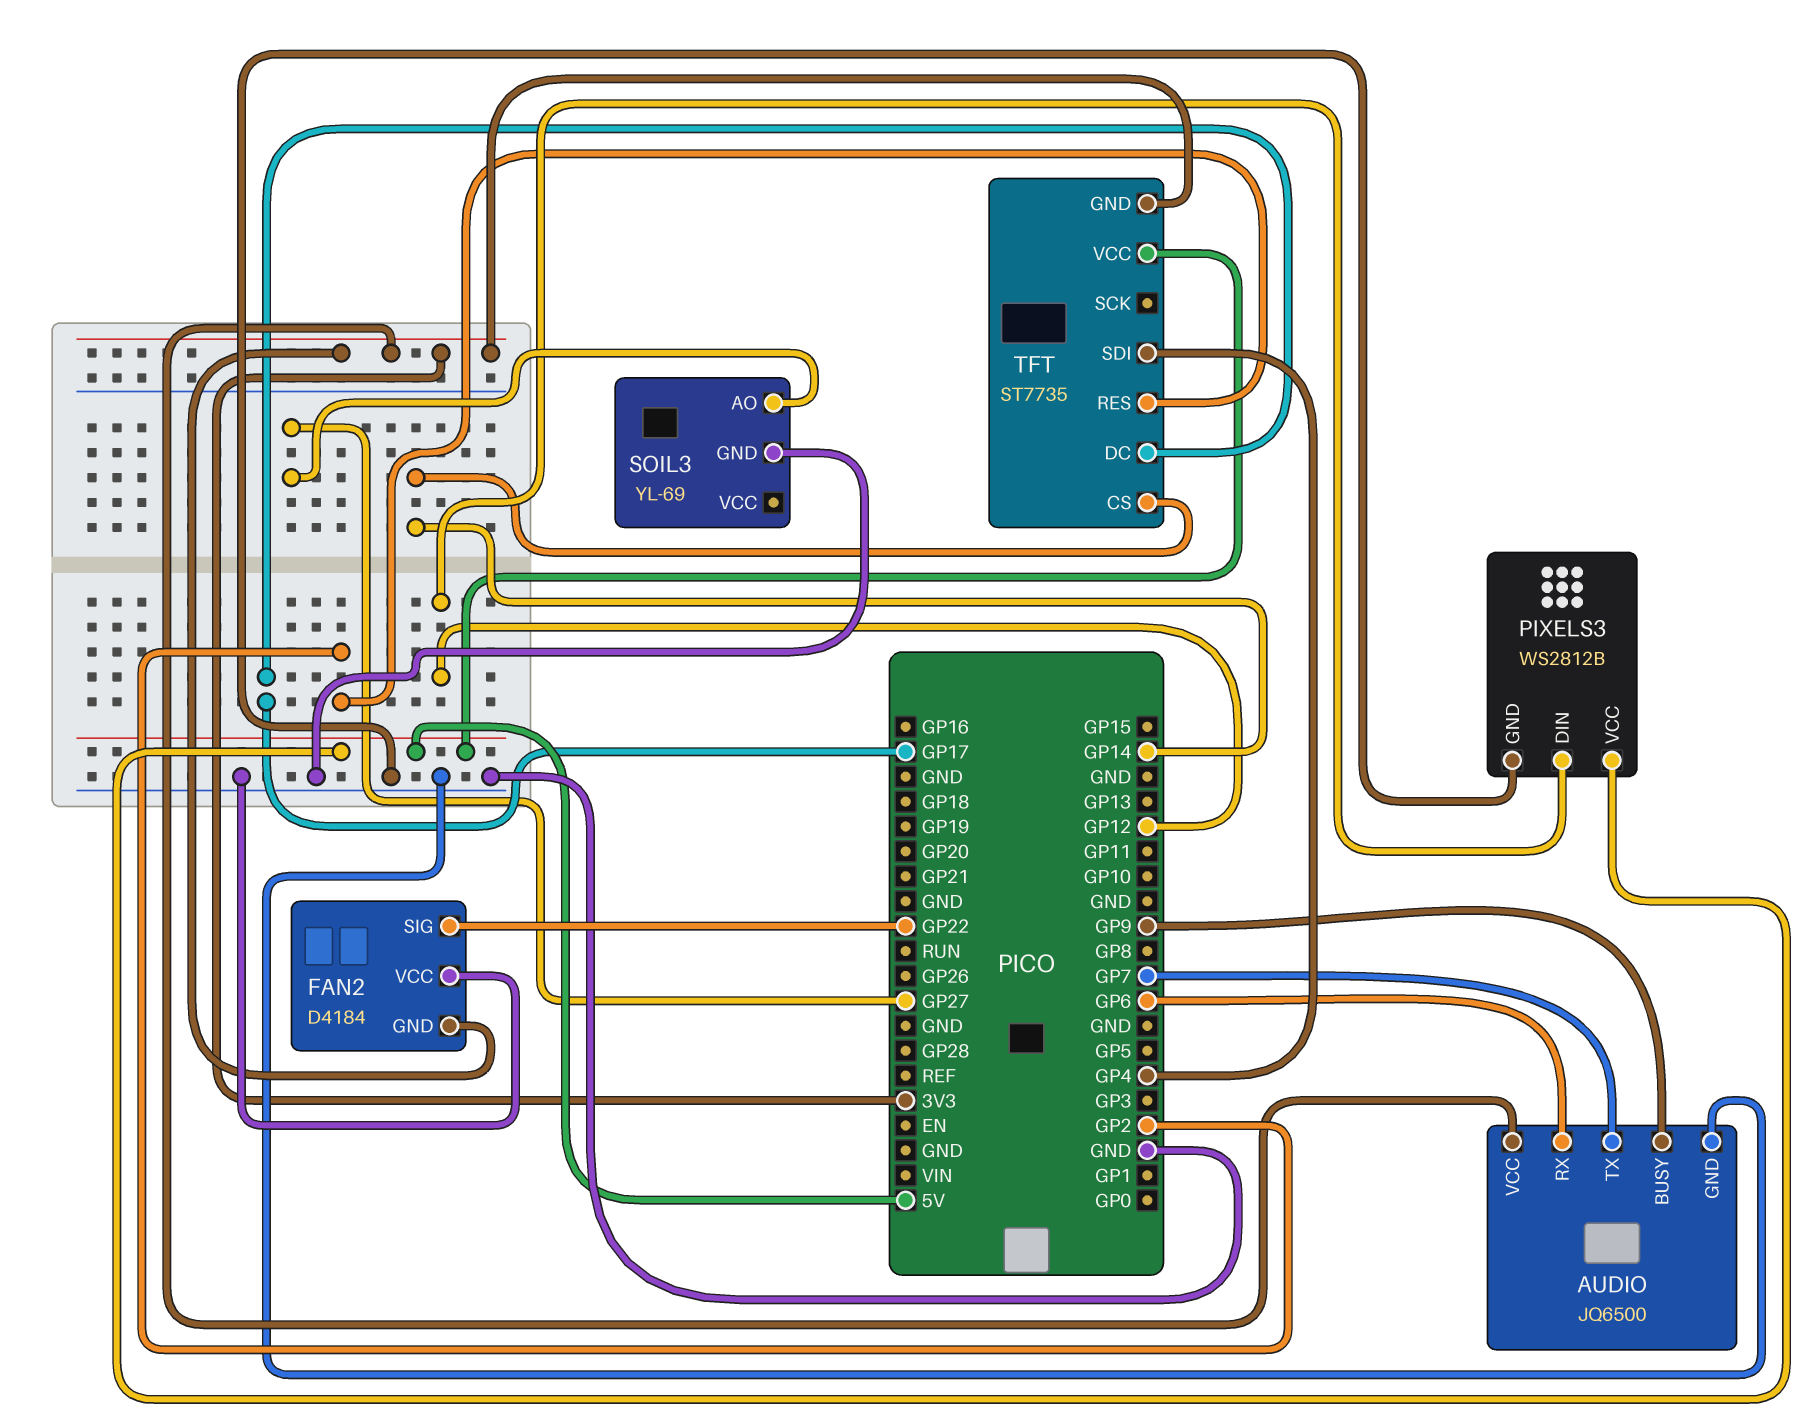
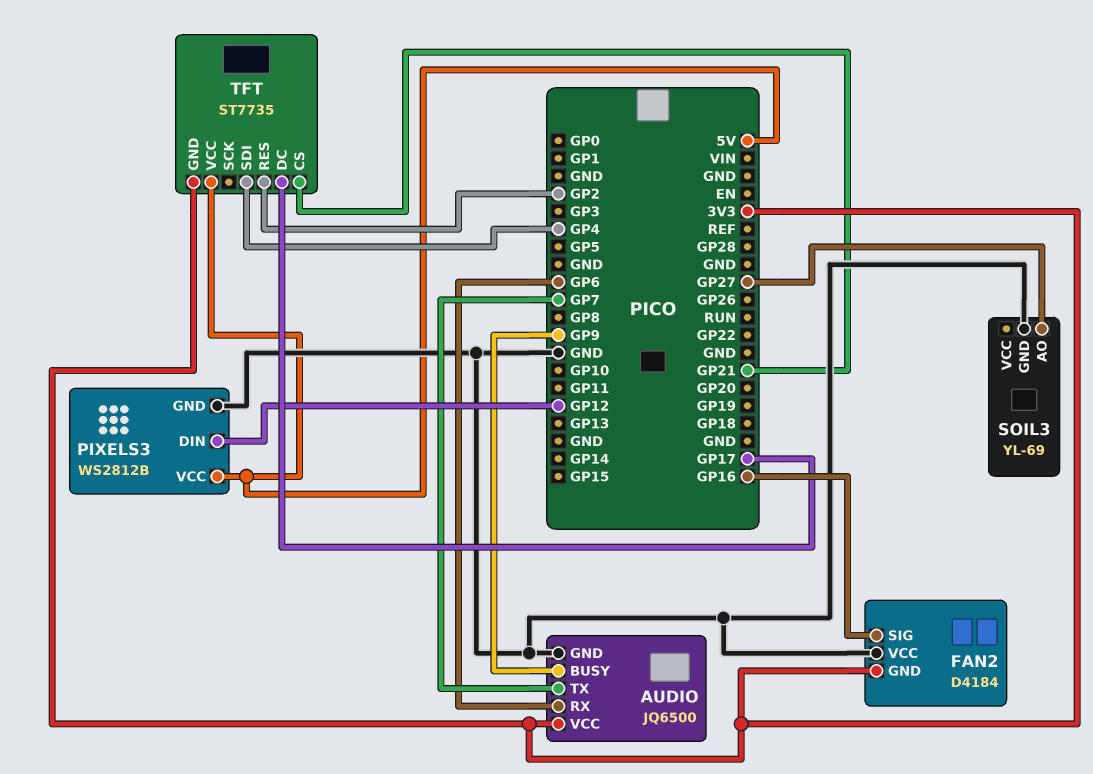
FAN2 pin SIG: GP22 -> GP16
TFT pin CS: GP14 -> GP21

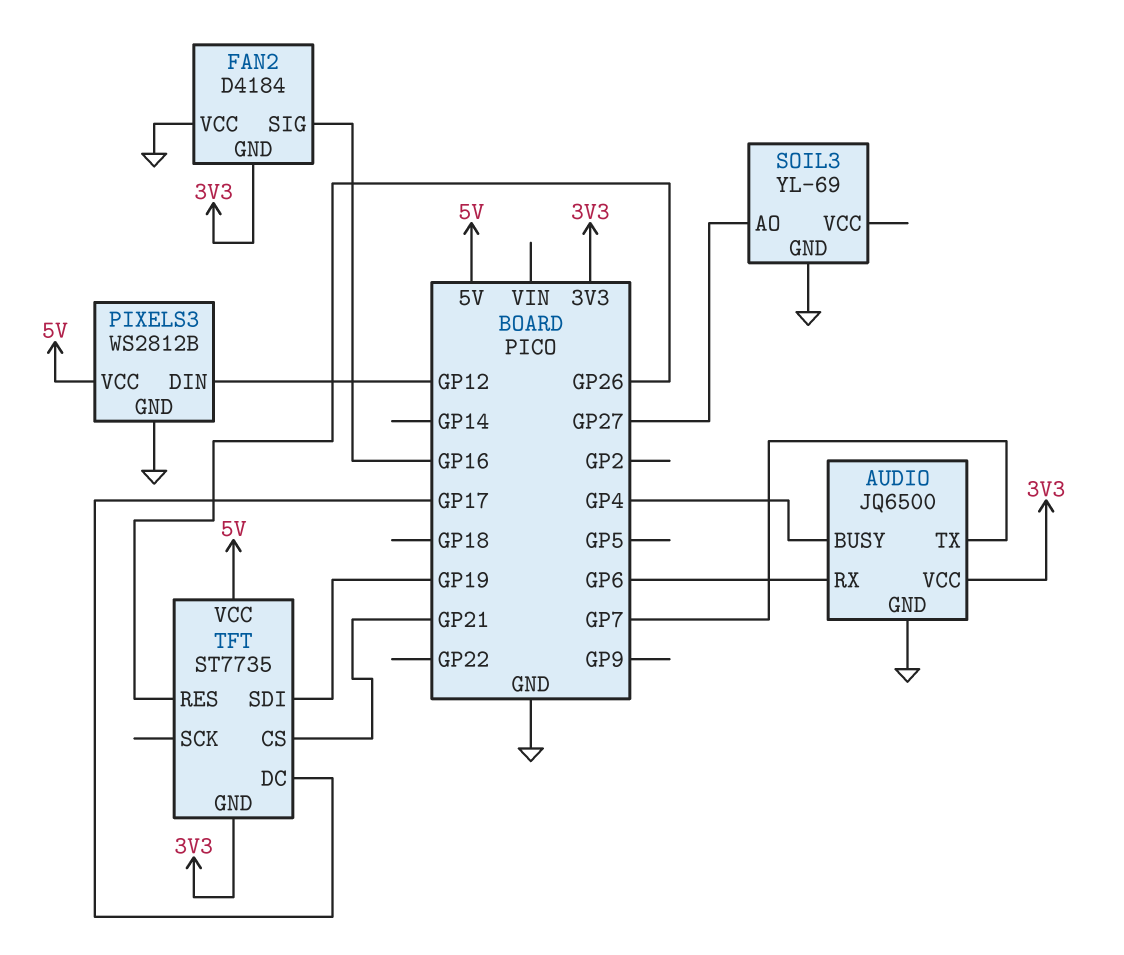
AUDIO pin BUSY: GP9 -> GP4
TFT pin RES: GP2 -> GP26
TFT pin SDI: GP4 -> GP19

